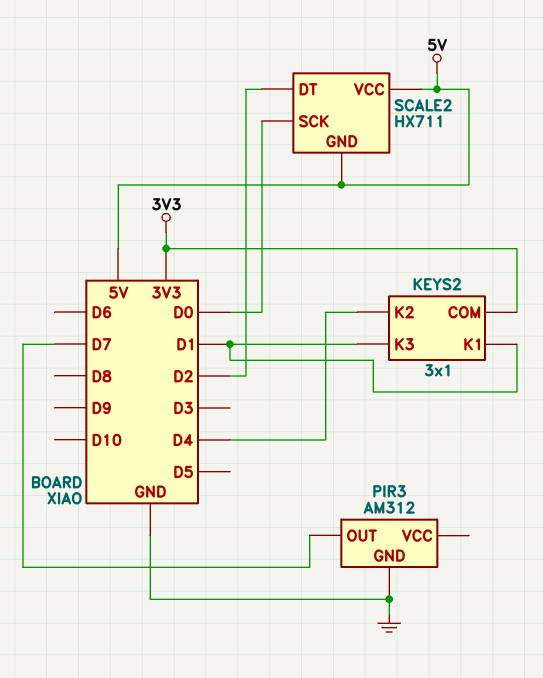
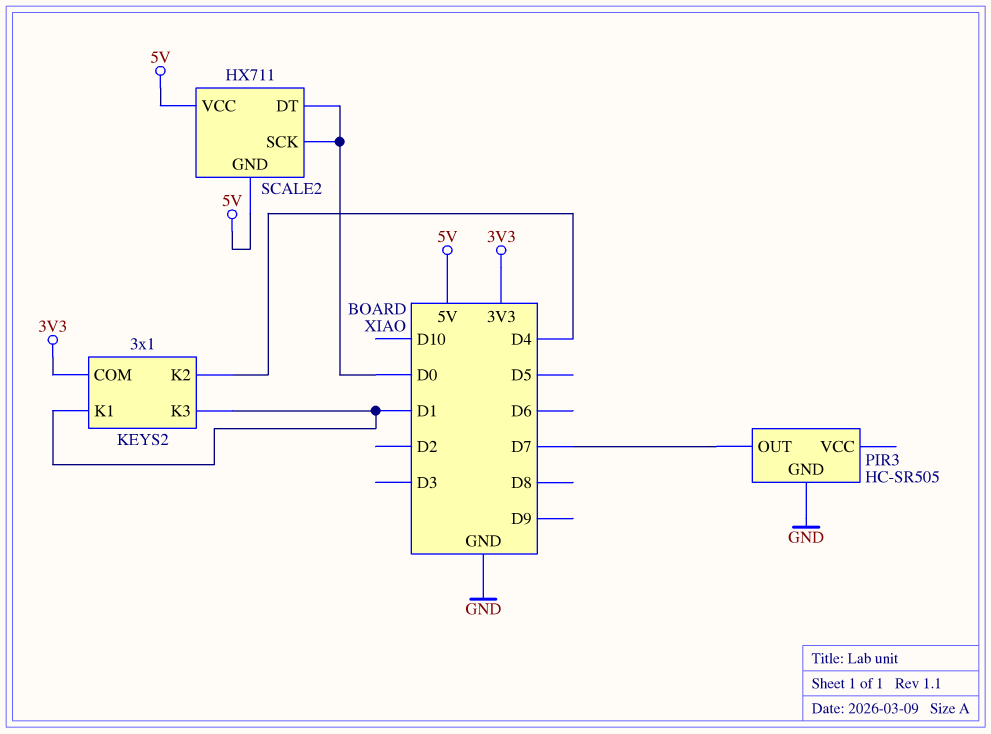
PIR3: AM312 -> HC-SR505
SCALE2 pin DT: D2 -> D0

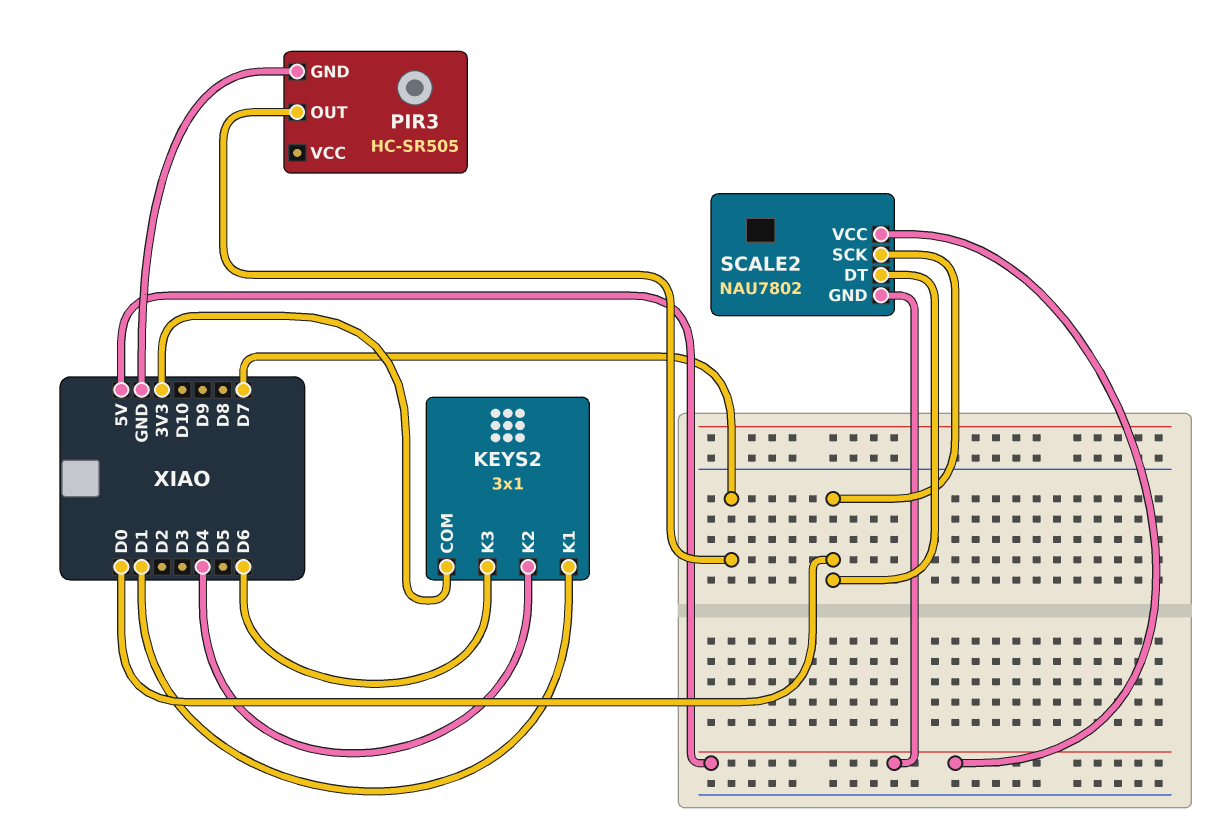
KEYS2 pin K3: D1 -> D6
SCALE2: HX711 -> NAU7802

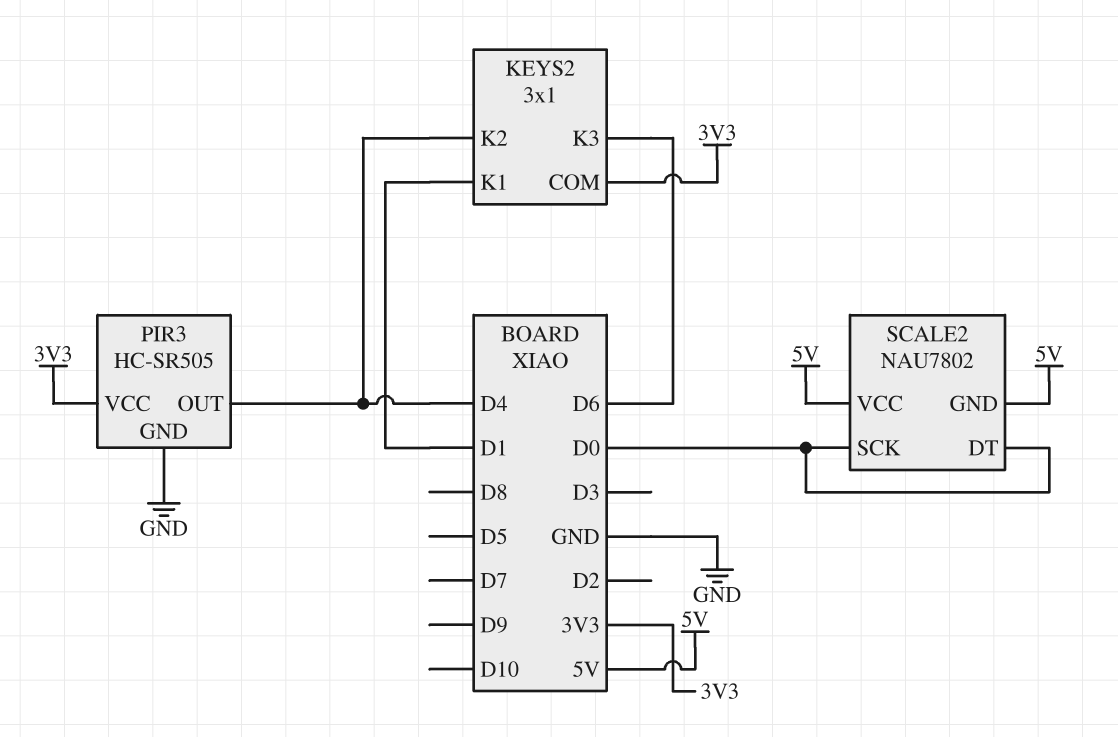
PIR3 pin OUT: D7 -> D4
PIR3 pin VCC: none -> 3V3

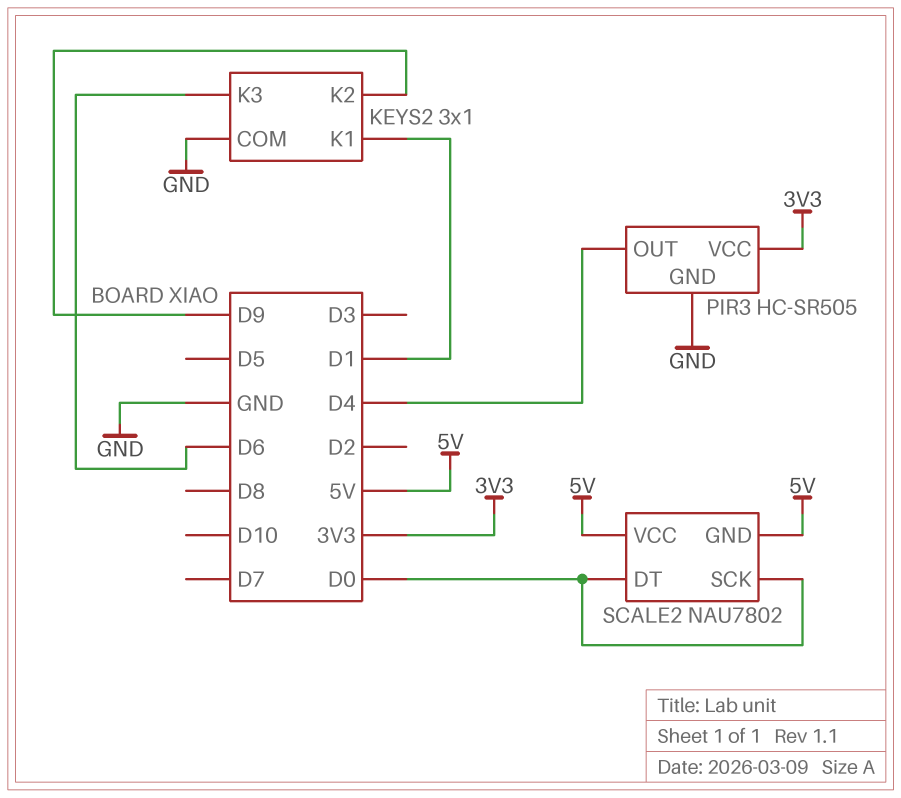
KEYS2 pin COM: 3V3 -> GND
KEYS2 pin K2: D4 -> D9

